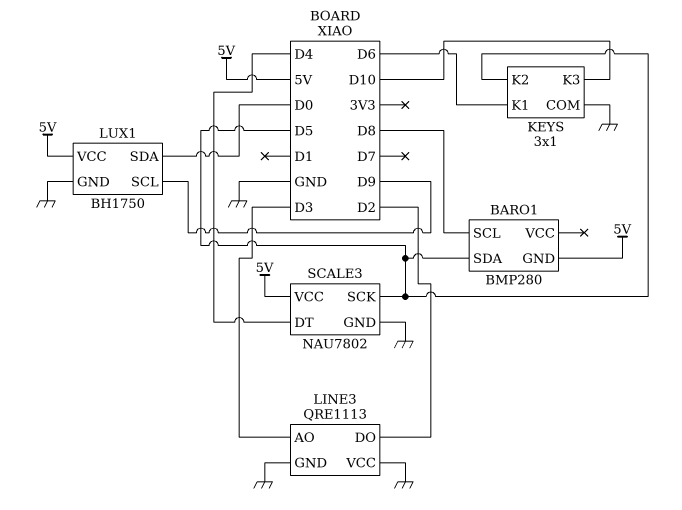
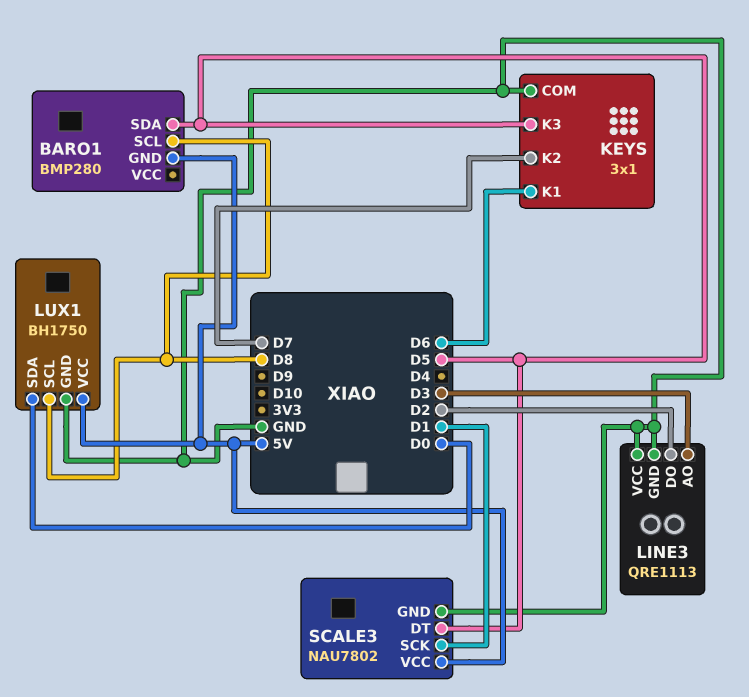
KEYS pin K2: D5 -> D7
KEYS pin K3: D10 -> D5
LUX1 pin SCL: D9 -> D8
SCALE3 pin DT: D4 -> D5
SCALE3 pin SCK: D5 -> D1

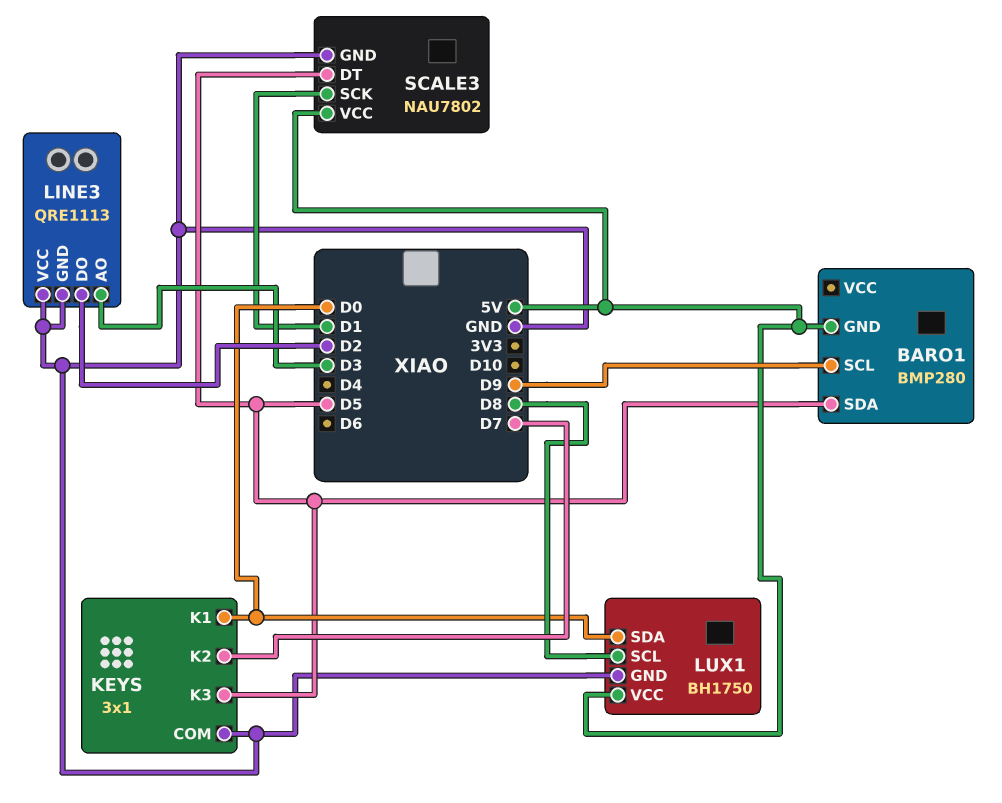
BARO1 pin SCL: D8 -> D9
KEYS pin K1: D6 -> D0

